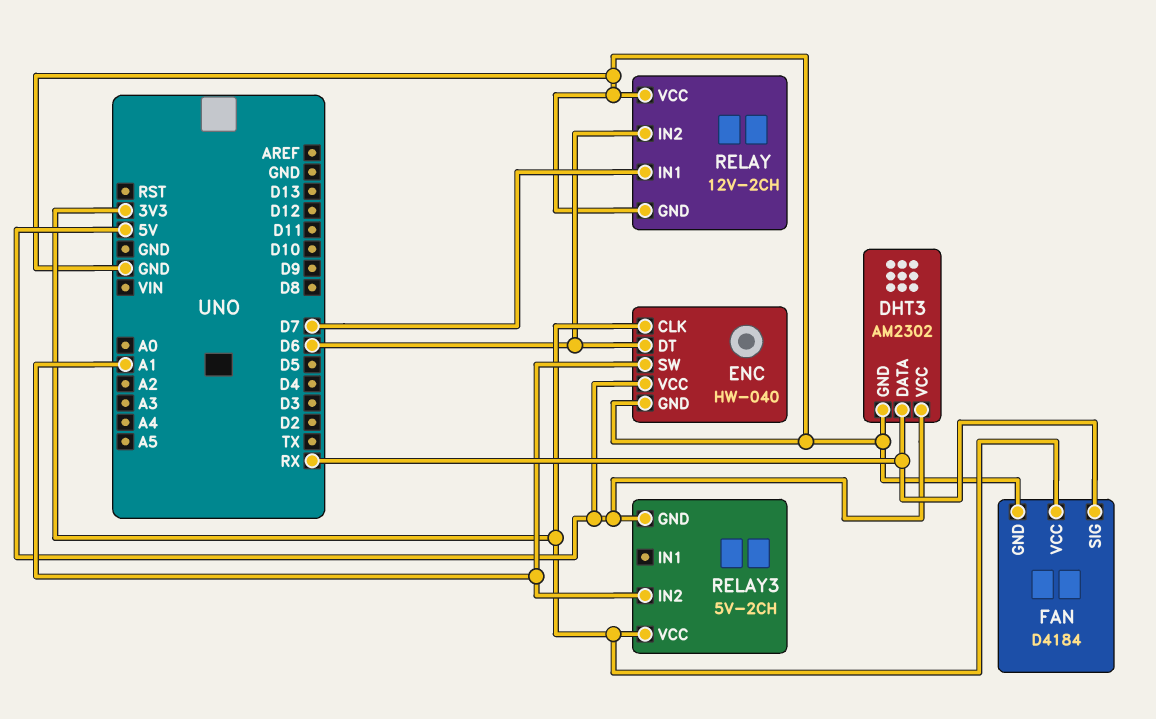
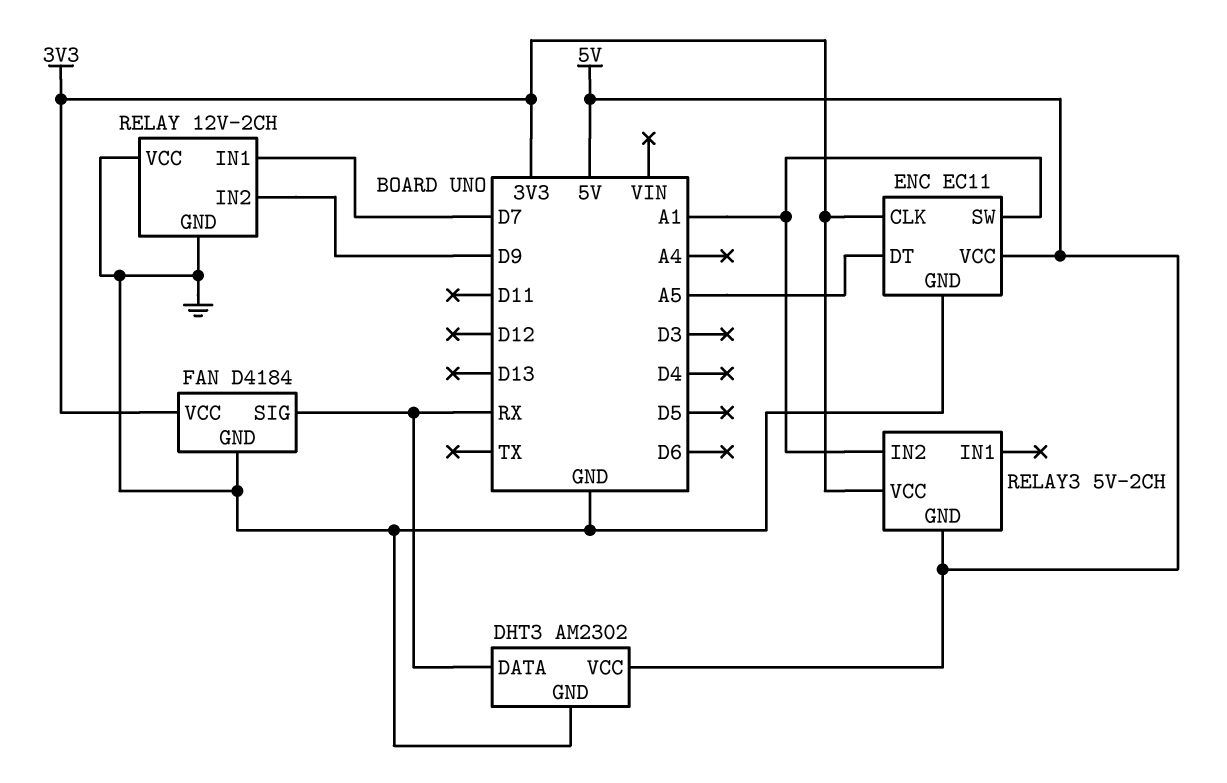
ENC: HW-040 -> EC11
ENC pin DT: D6 -> A5
RELAY pin IN2: D6 -> D9

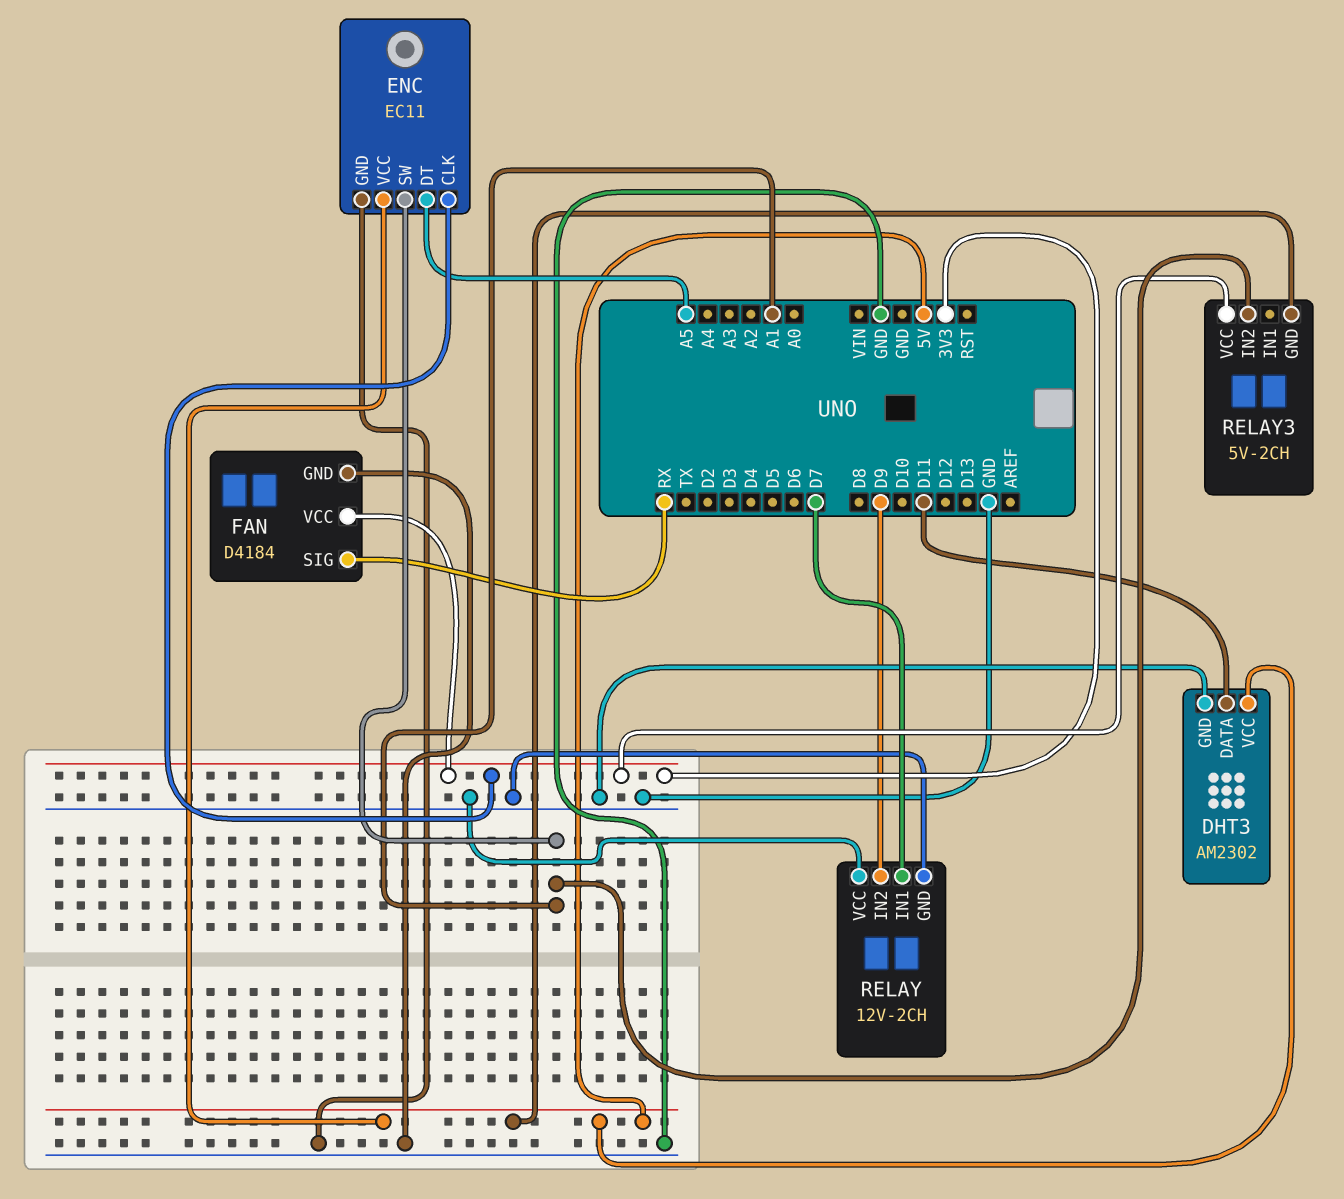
DHT3 pin DATA: RX -> D11

